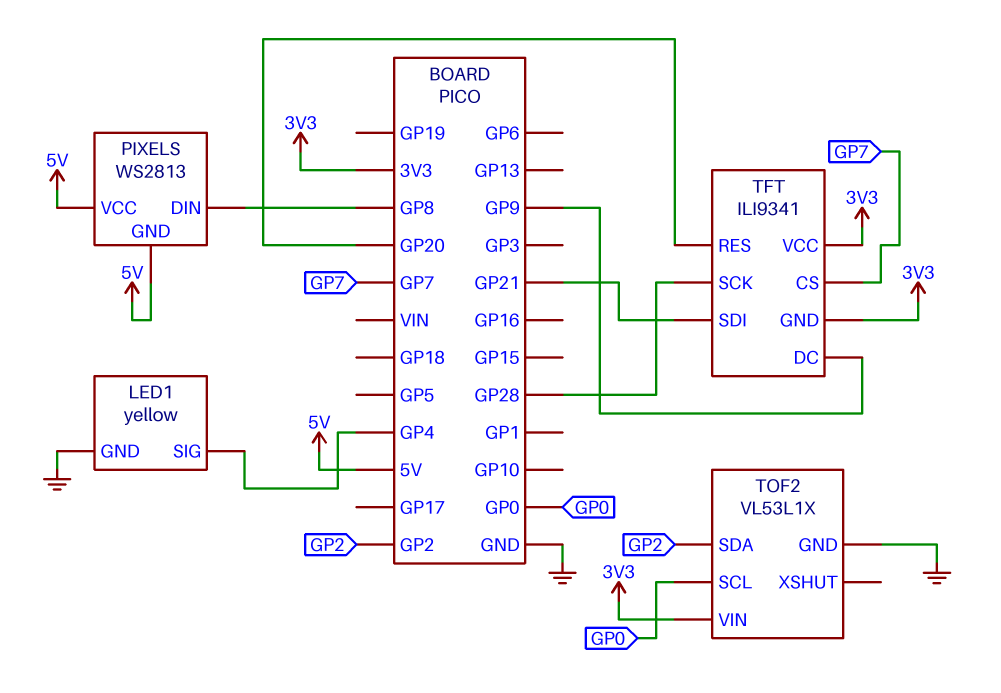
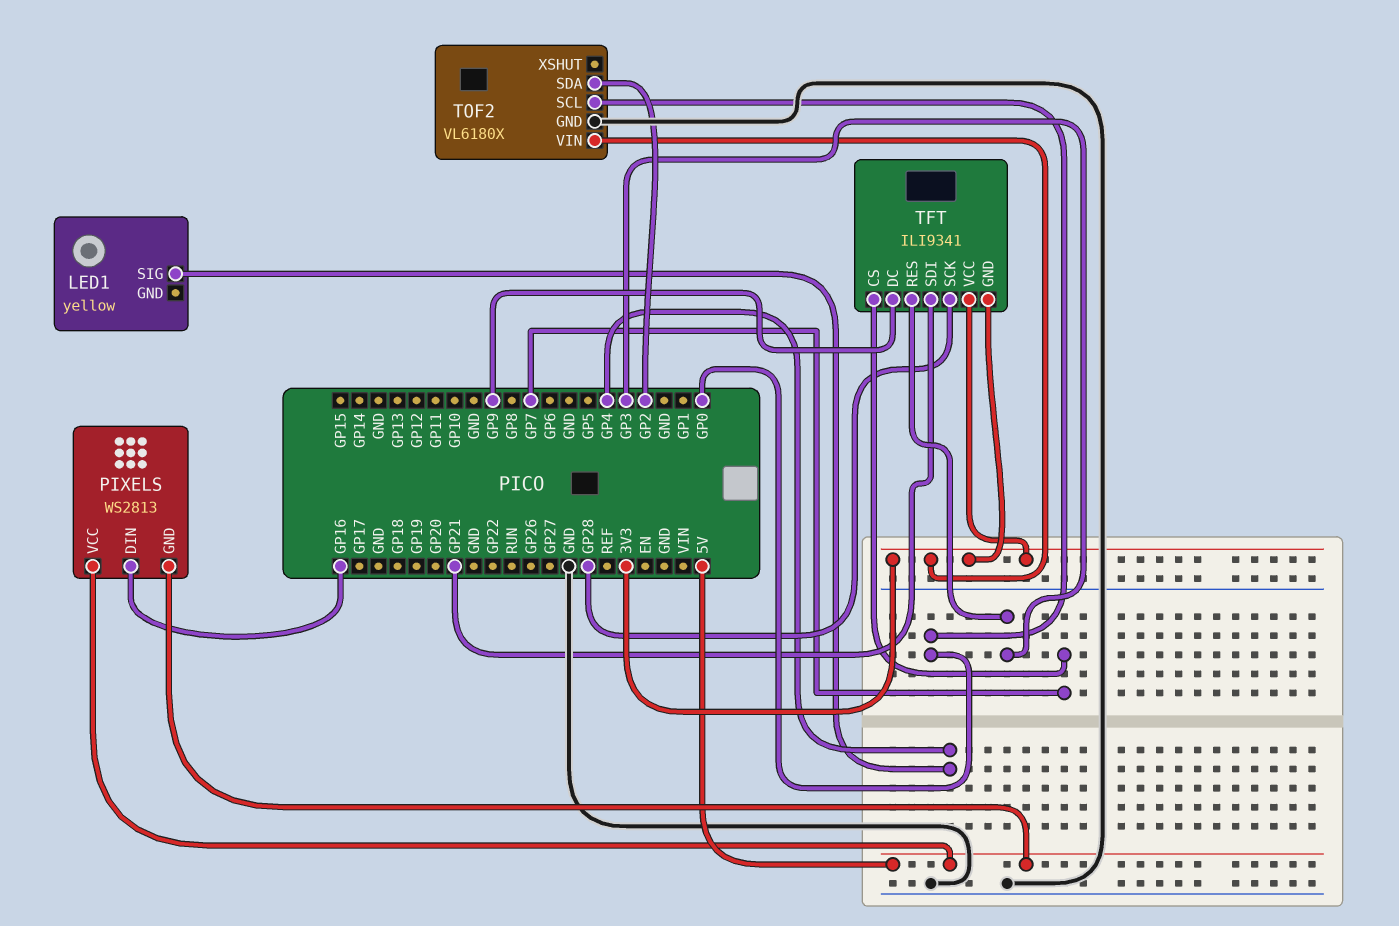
LED1 pin GND: GND -> none
PIXELS pin DIN: GP8 -> GP16
TFT pin RES: GP20 -> GP3
TOF2: VL53L1X -> VL6180X

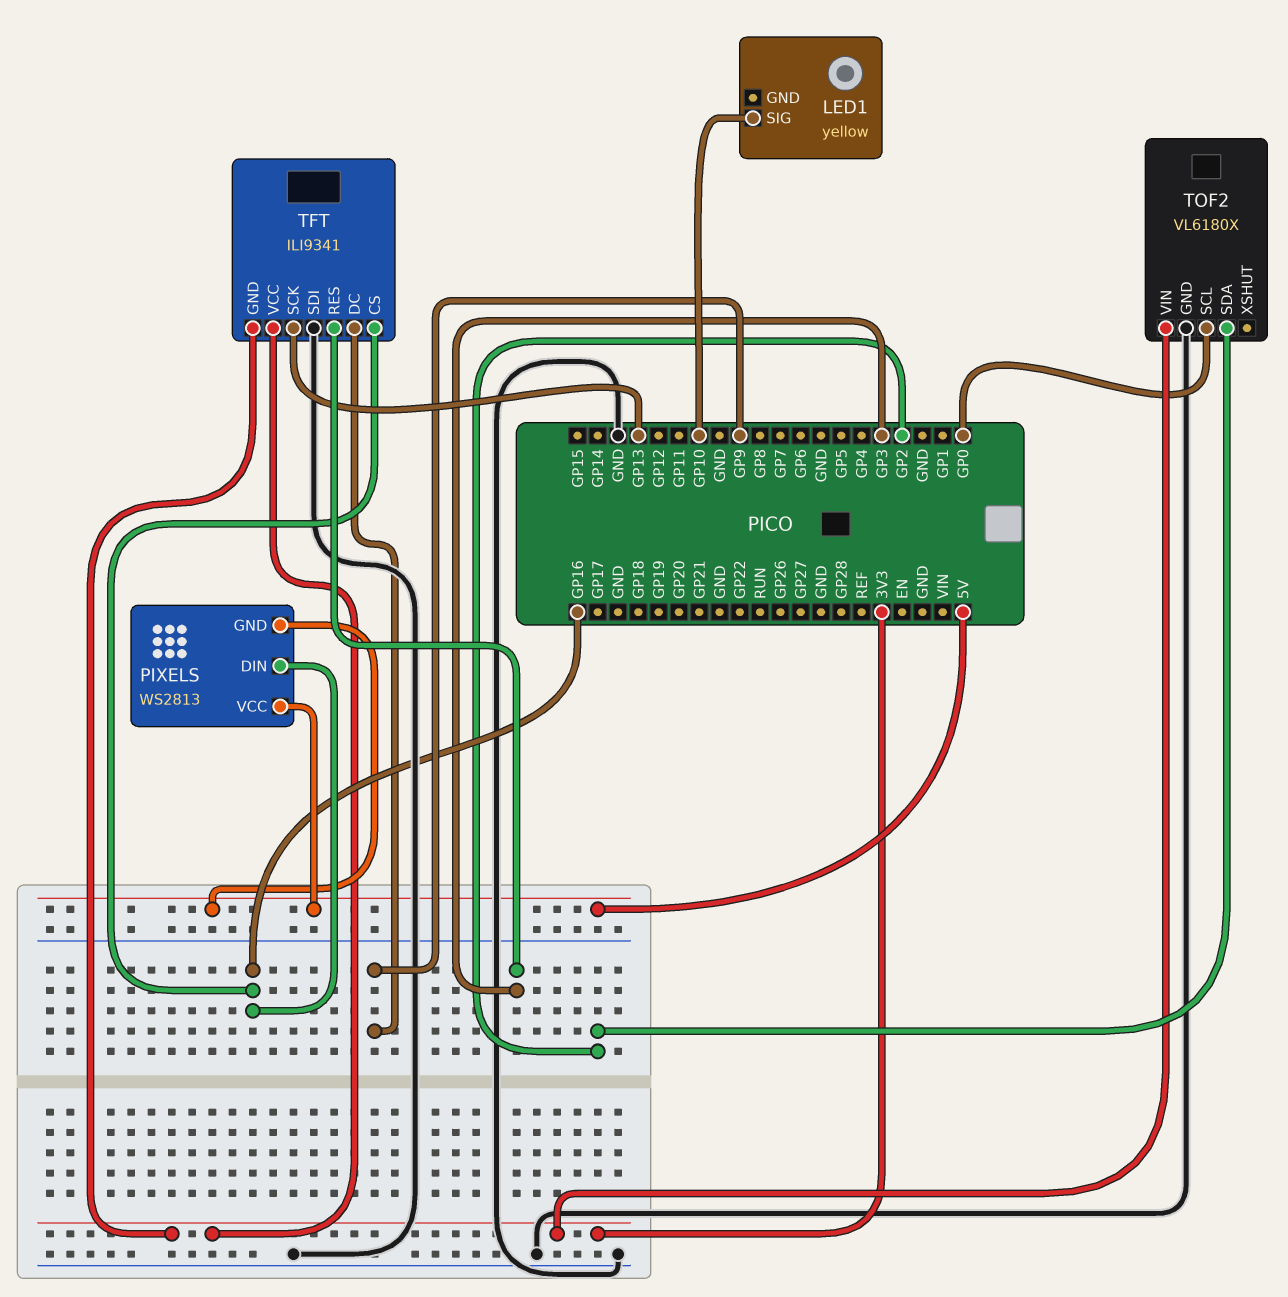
LED1 pin SIG: GP4 -> GP10
TFT pin CS: GP7 -> GP16
TFT pin SCK: GP28 -> GP13
TFT pin SDI: GP21 -> GND

